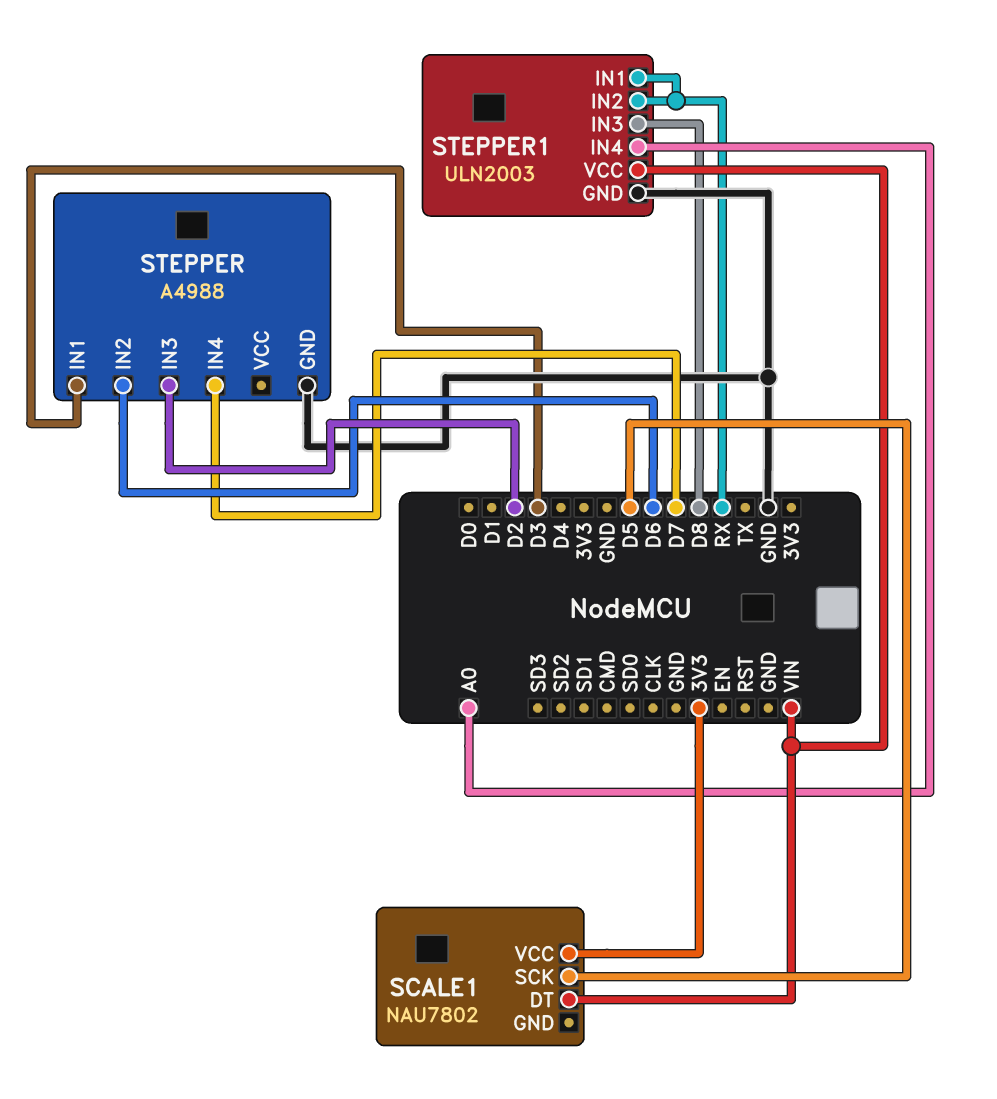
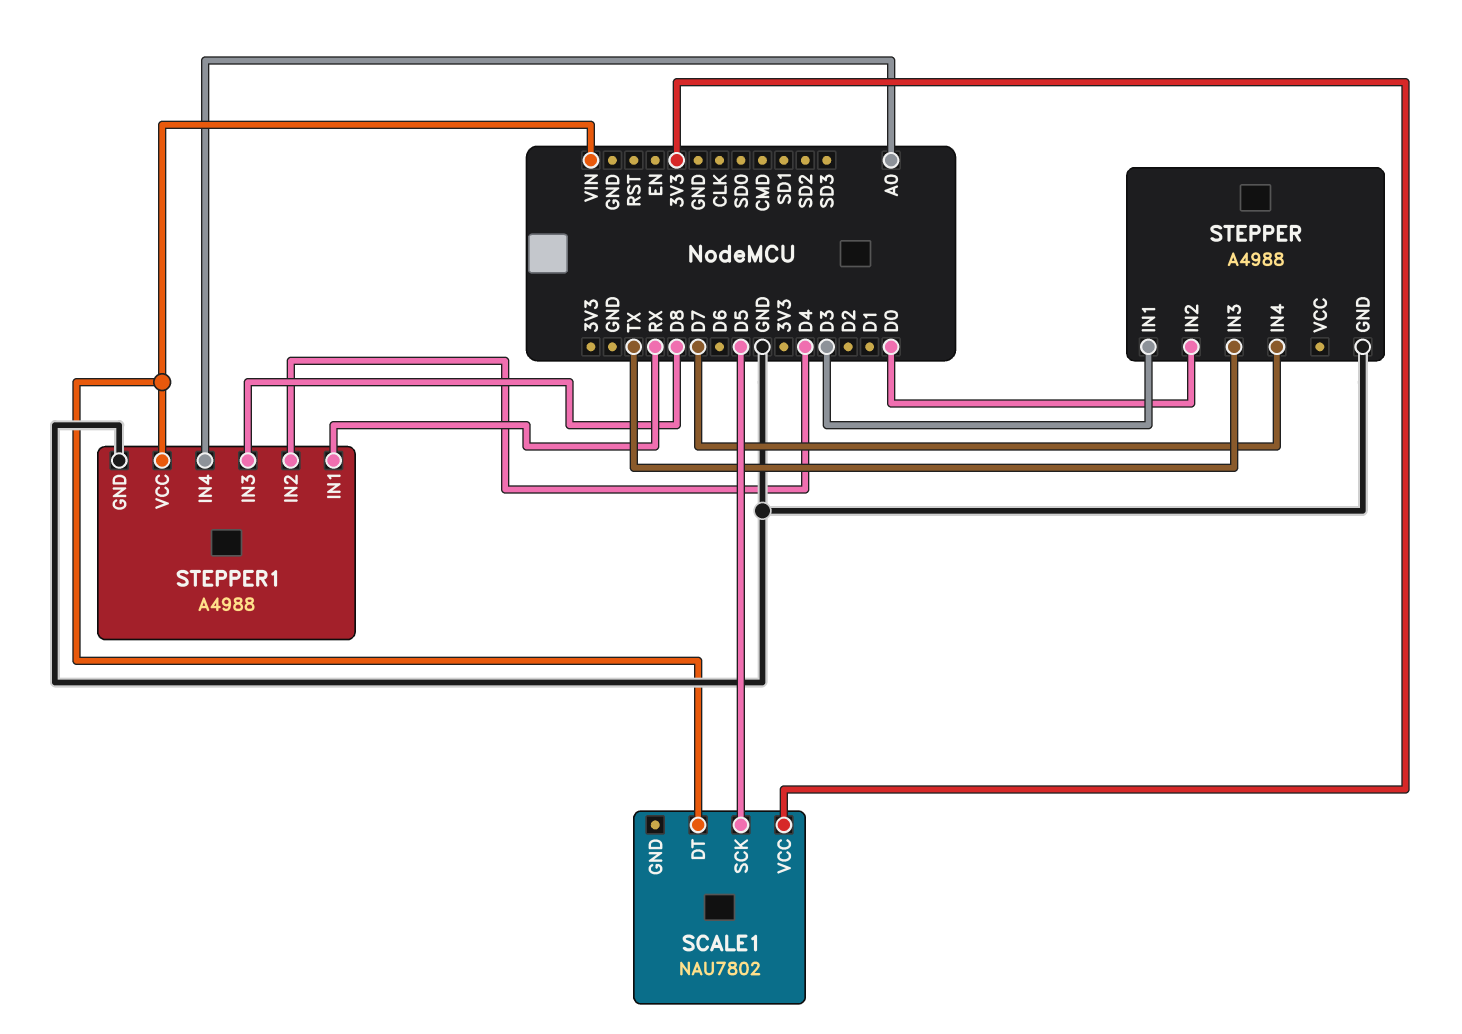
STEPPER pin IN2: D6 -> D0
STEPPER pin IN3: D2 -> TX
STEPPER1: ULN2003 -> A4988
STEPPER1 pin IN2: RX -> D4

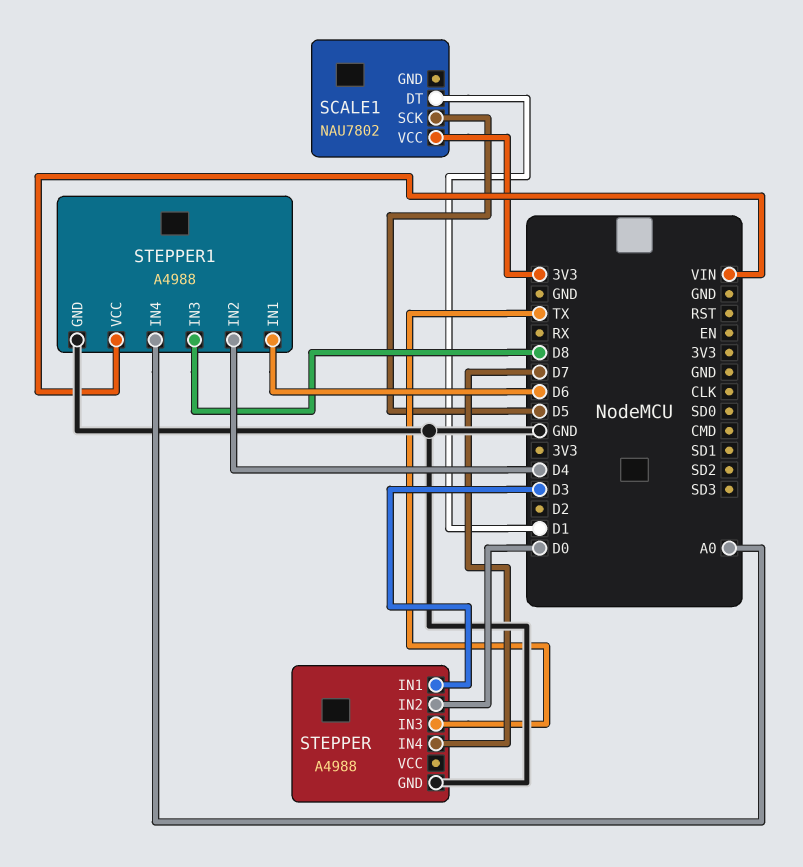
SCALE1 pin DT: VIN -> D1
STEPPER1 pin IN1: RX -> D6

